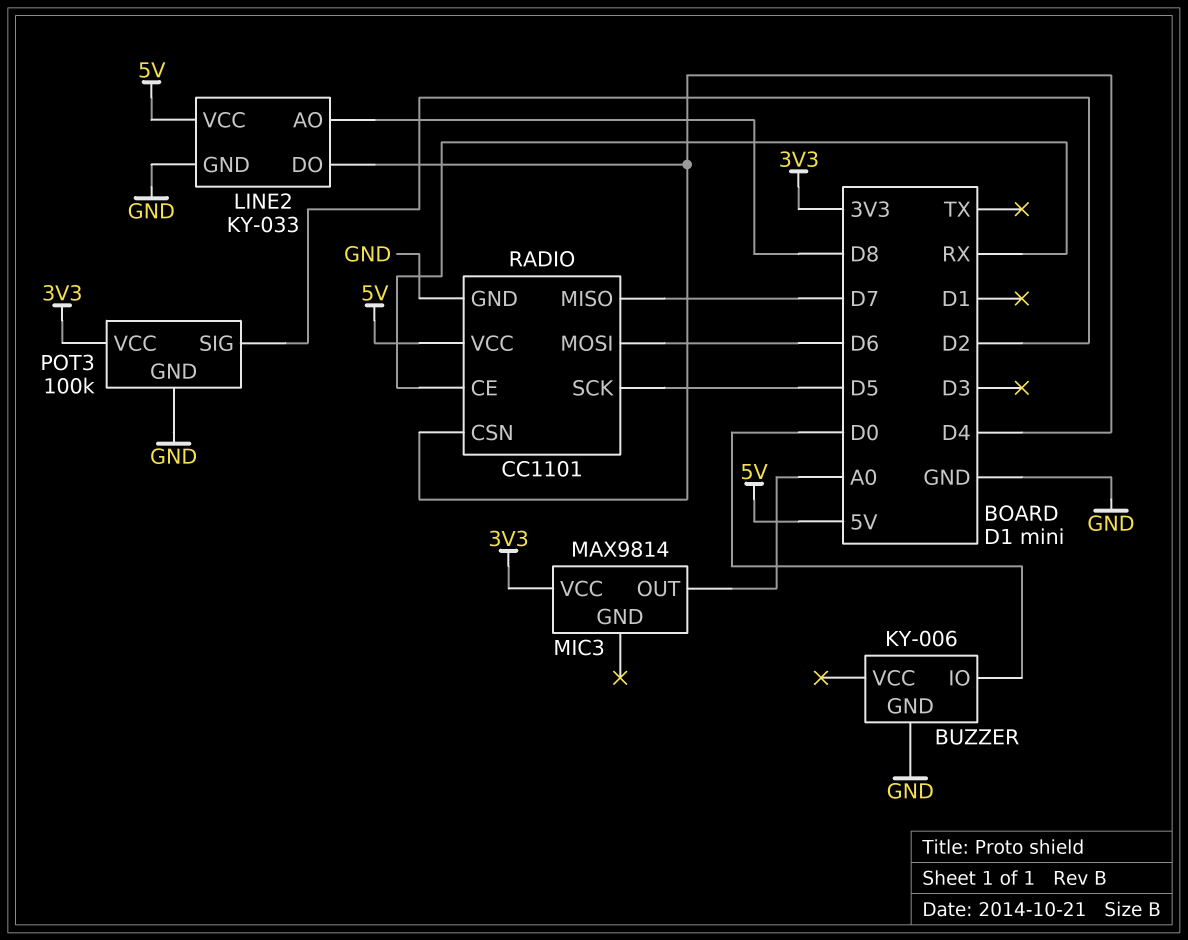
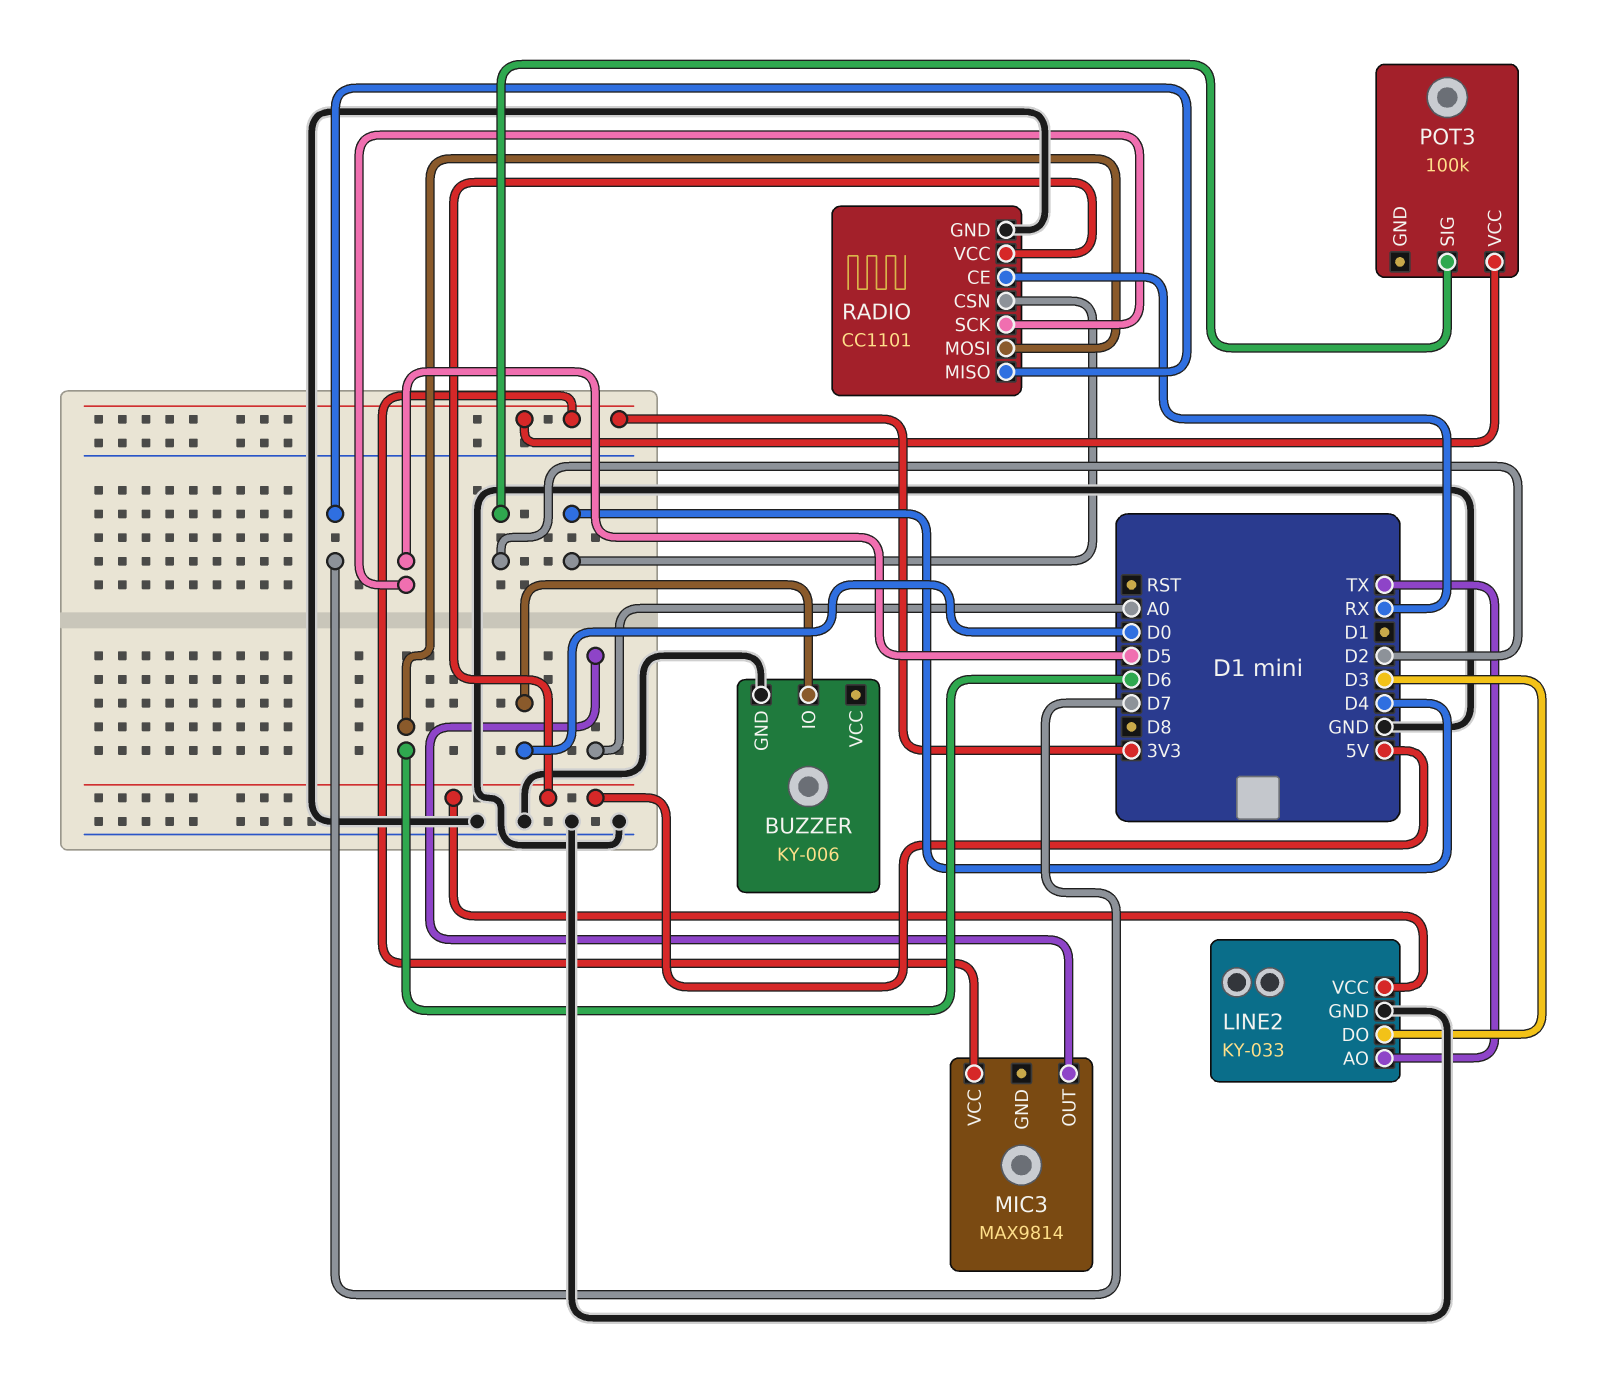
LINE2 pin AO: D8 -> TX
LINE2 pin DO: D4 -> D3
POT3 pin GND: GND -> none

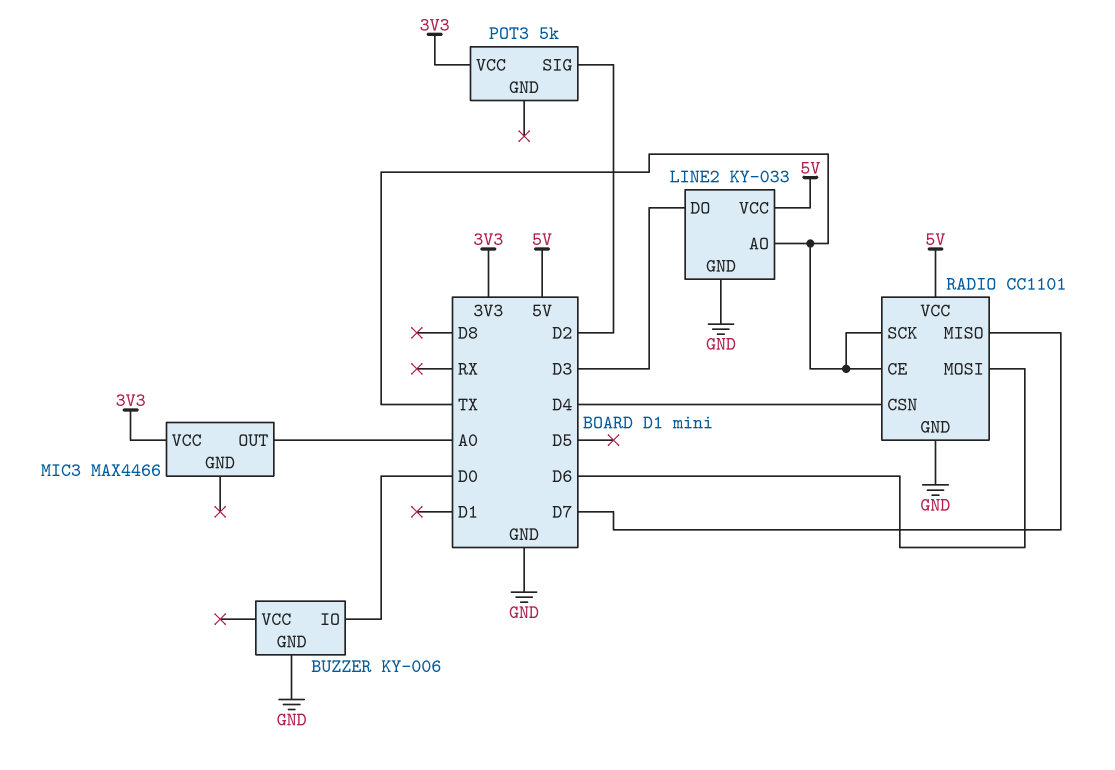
MIC3: MAX9814 -> MAX4466
POT3: 100k -> 5k
RADIO pin CE: RX -> TX
RADIO pin SCK: D5 -> TX

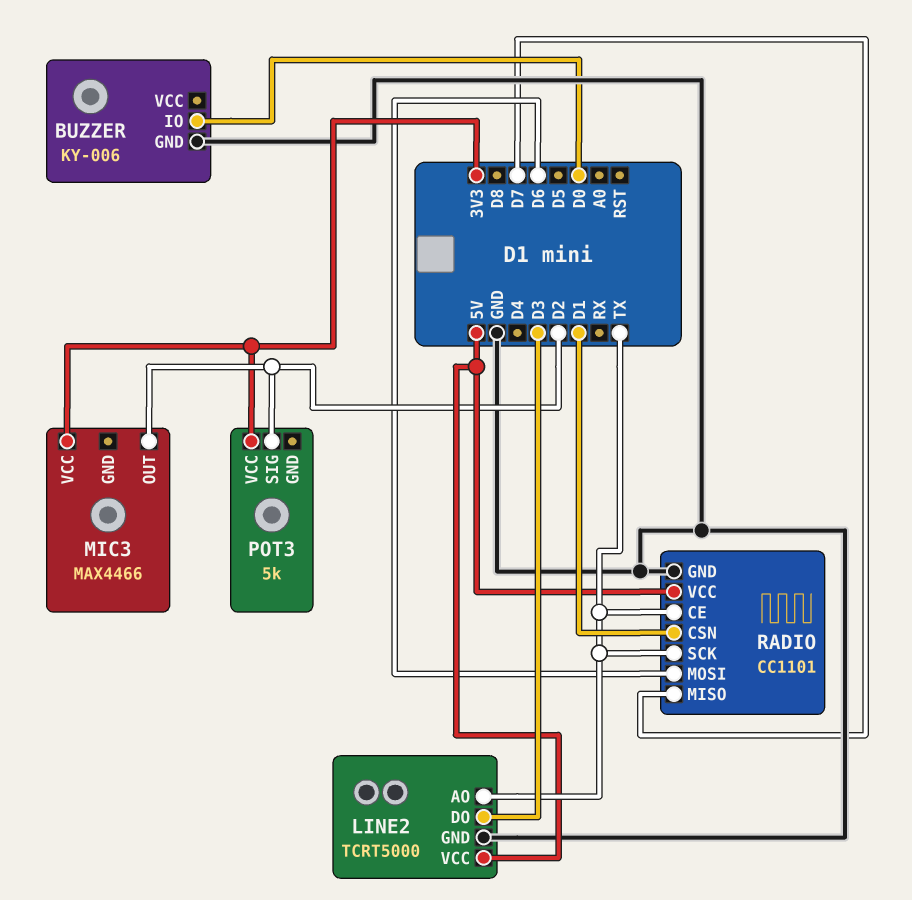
LINE2: KY-033 -> TCRT5000
MIC3 pin OUT: A0 -> D2
RADIO pin CSN: D4 -> D1

